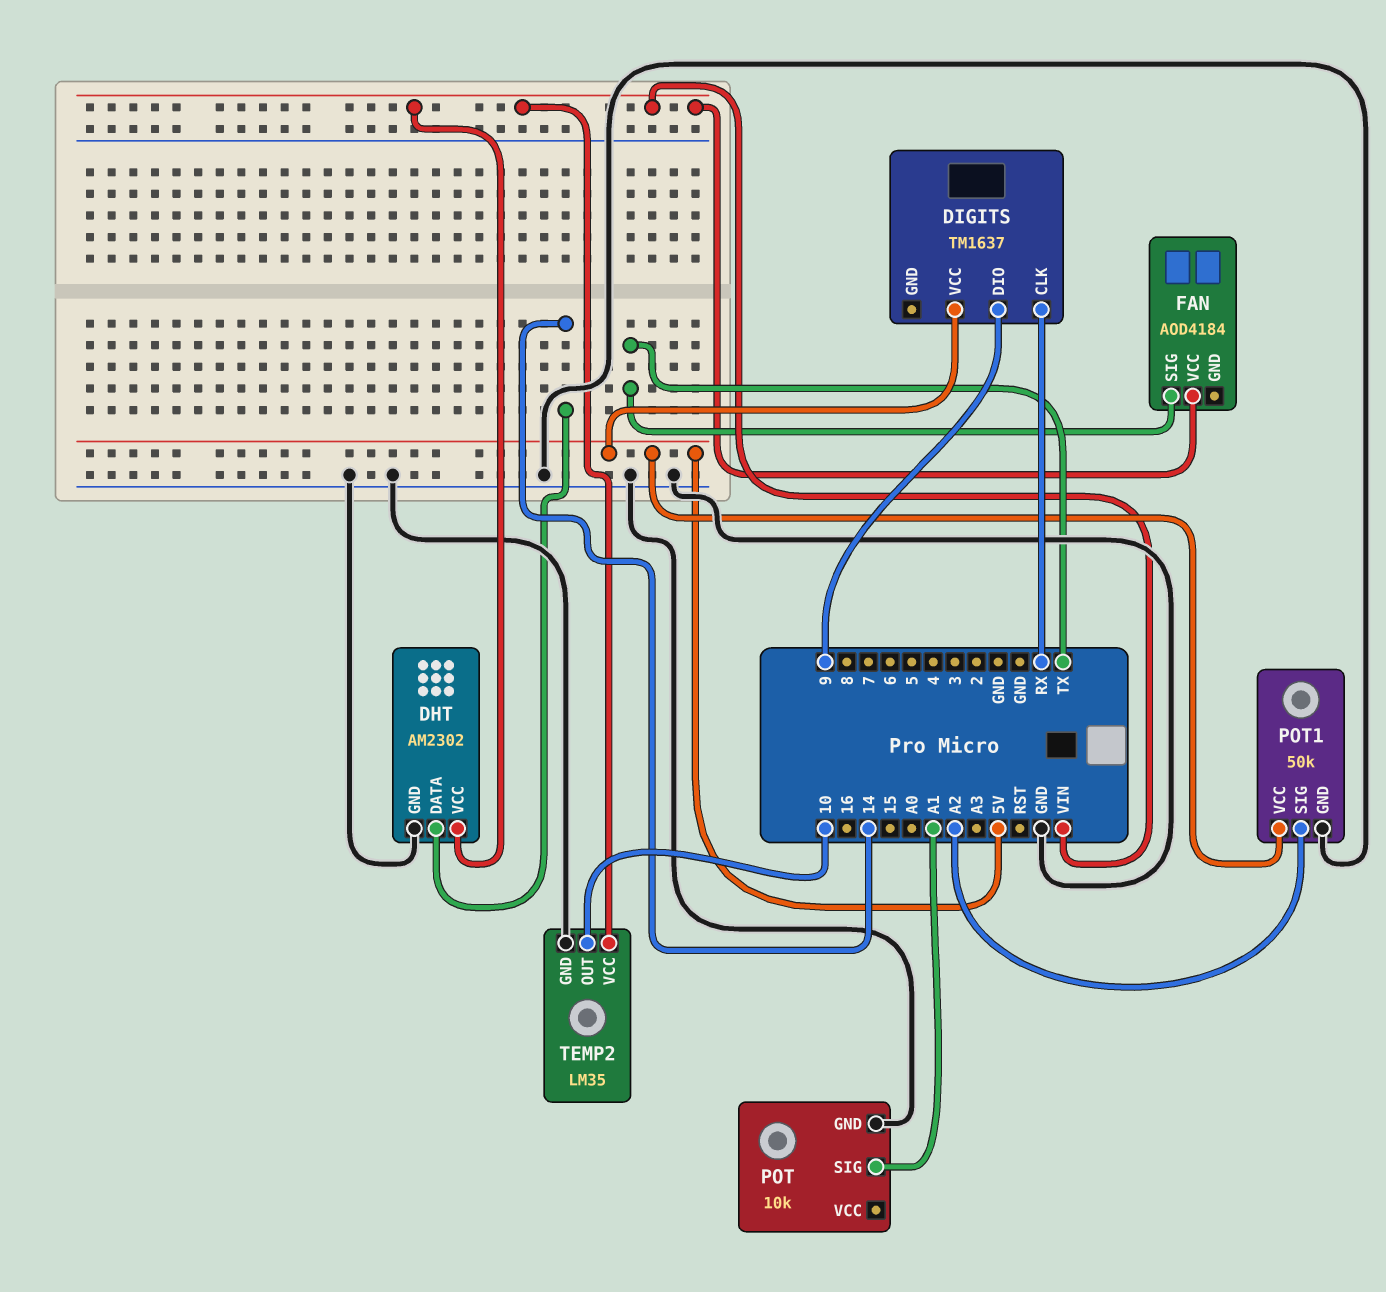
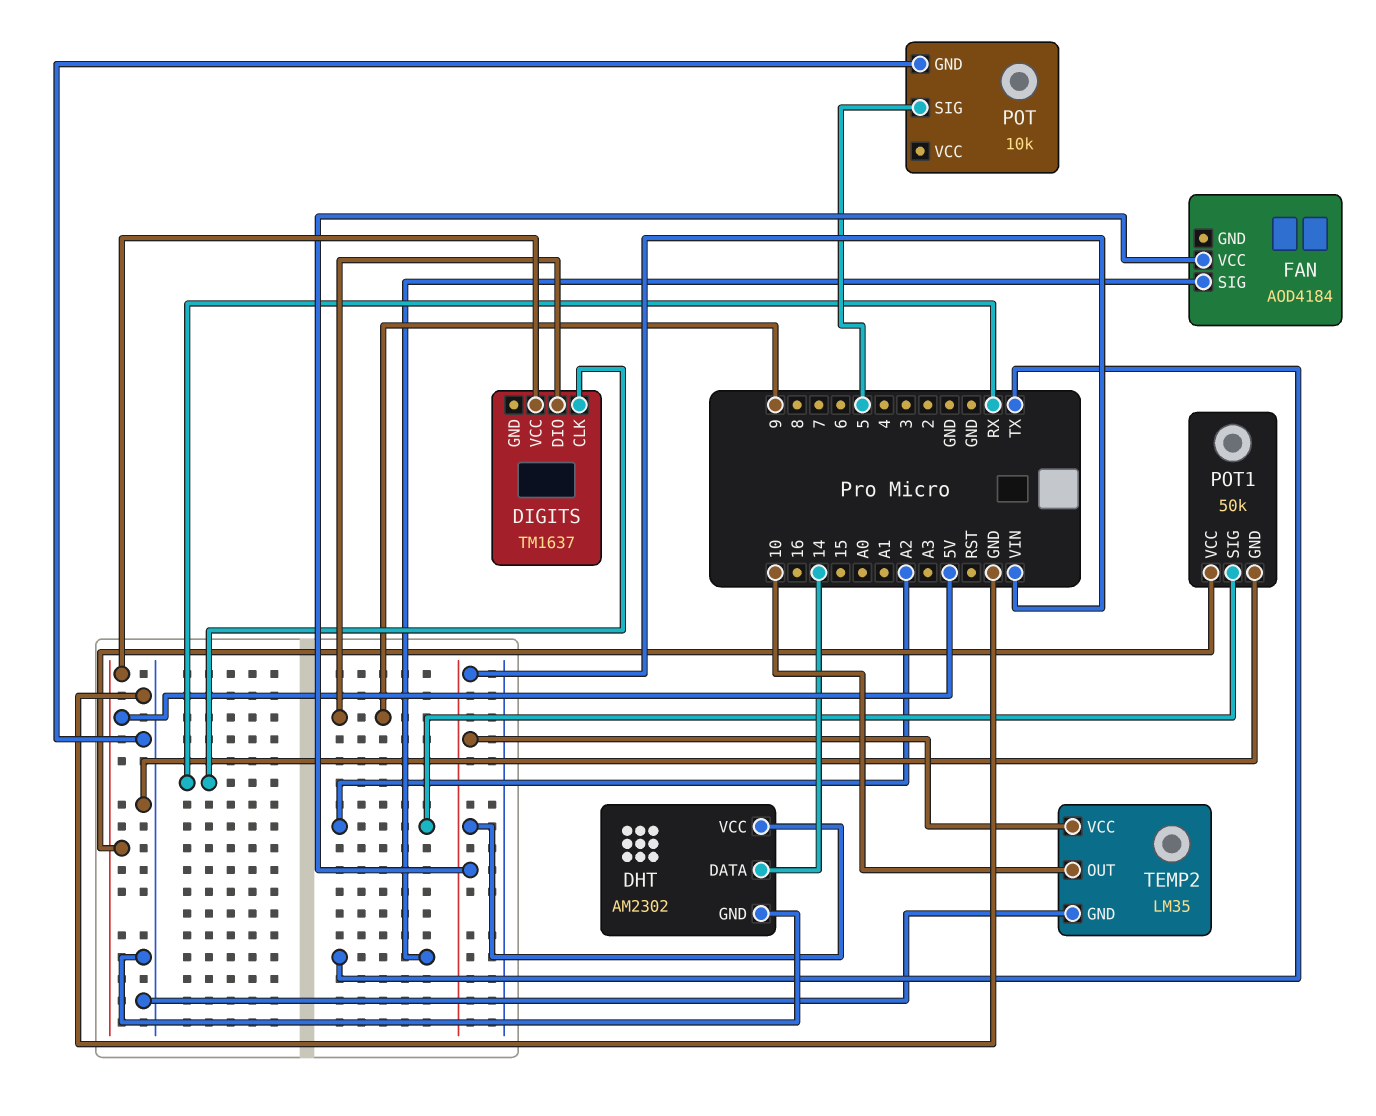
POT pin SIG: A1 -> 5

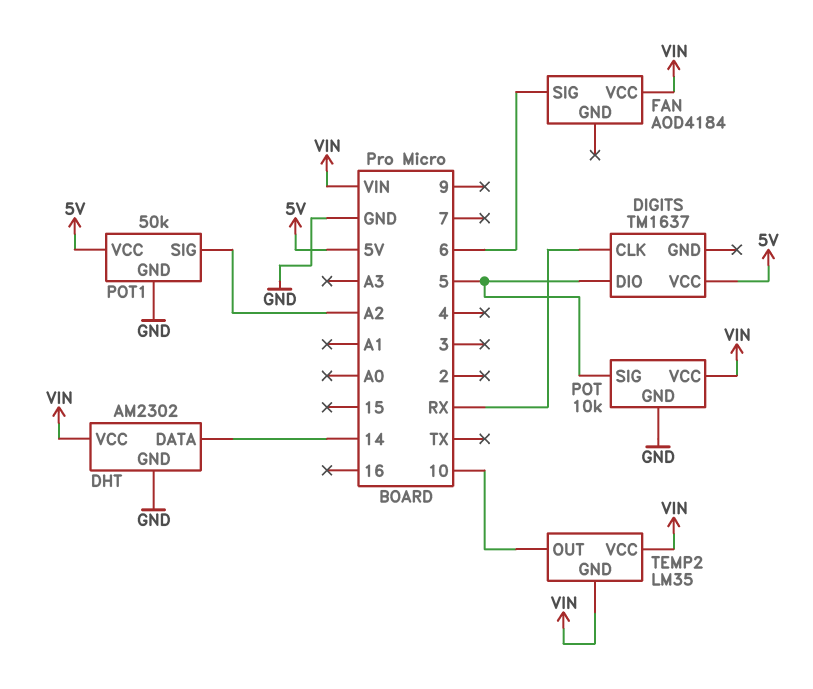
DIGITS pin DIO: 9 -> 5
FAN pin SIG: TX -> 6
POT pin VCC: none -> VIN
TEMP2 pin GND: GND -> VIN

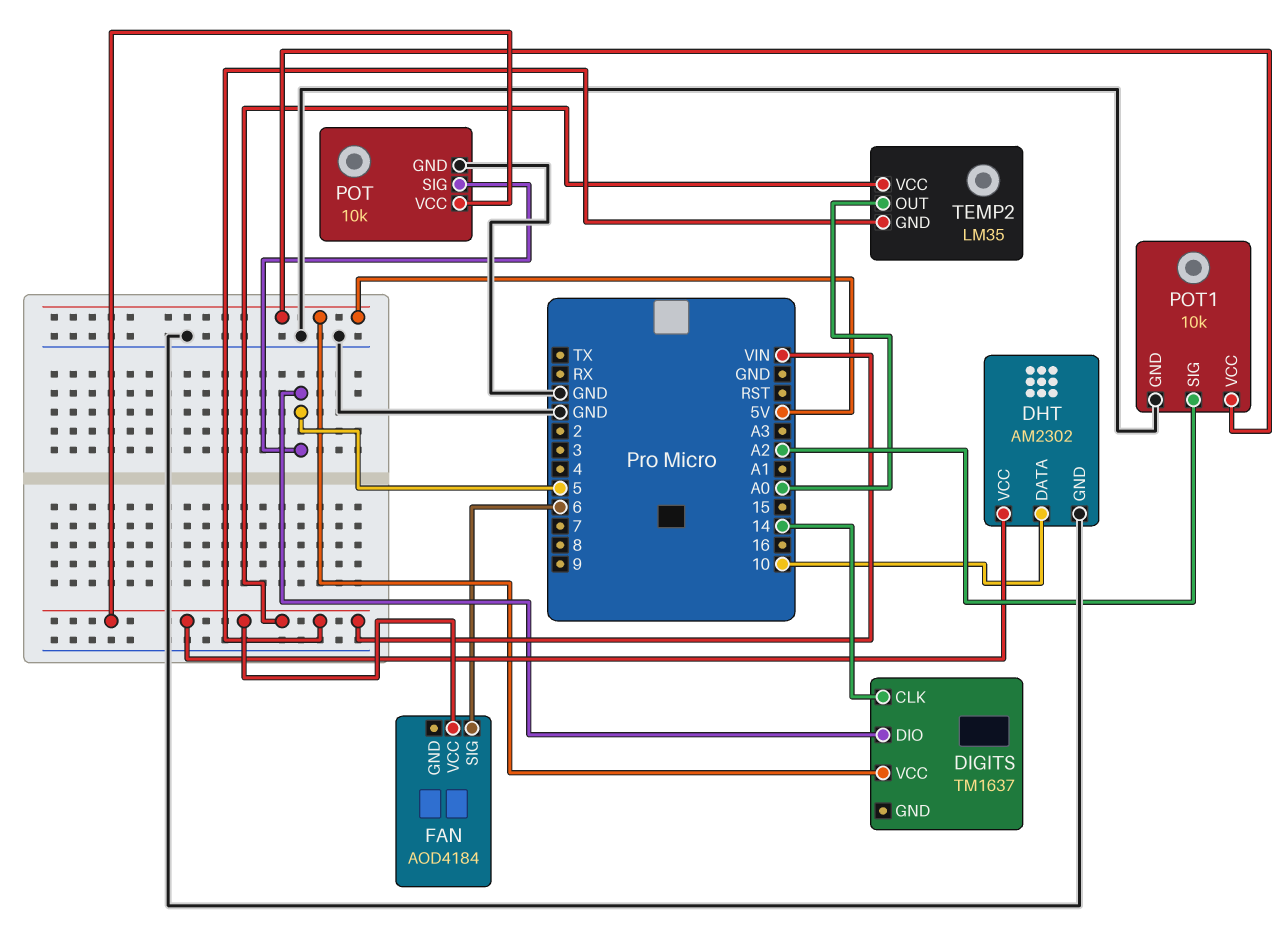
DHT pin DATA: 14 -> 10
DIGITS pin CLK: RX -> 14
POT1: 50k -> 10k
TEMP2 pin OUT: 10 -> A0

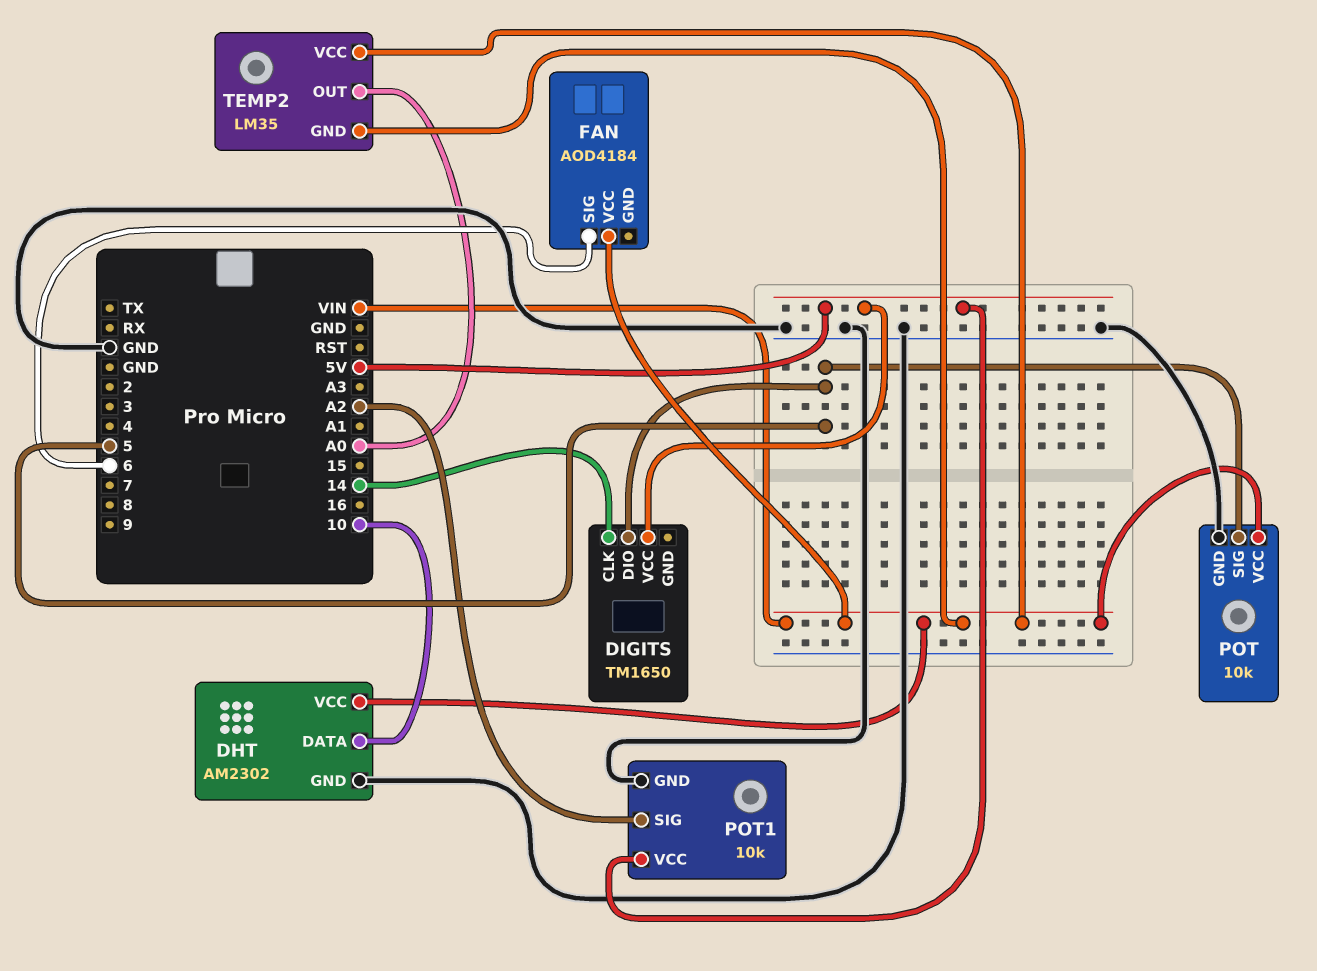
DIGITS: TM1637 -> TM1650

